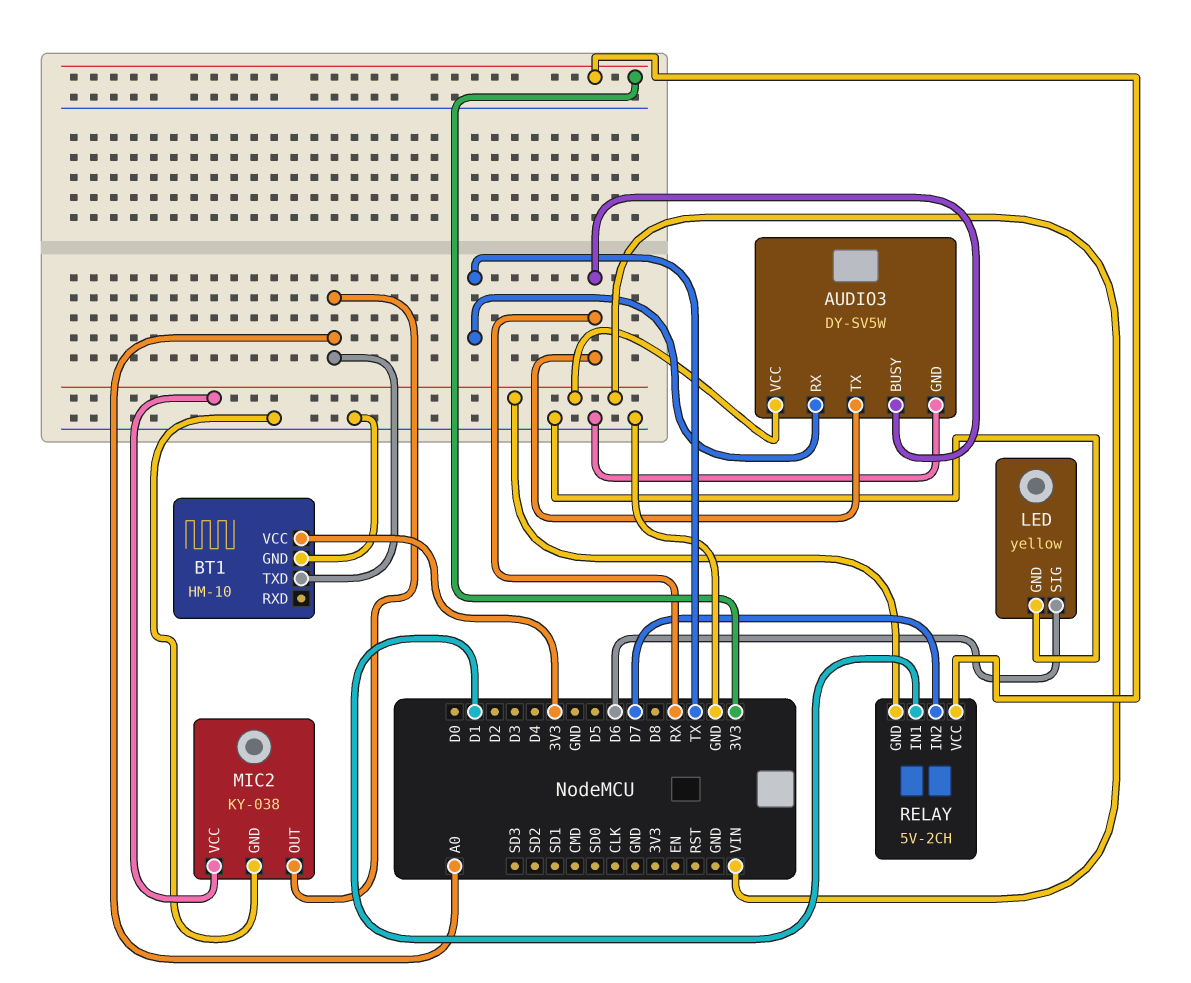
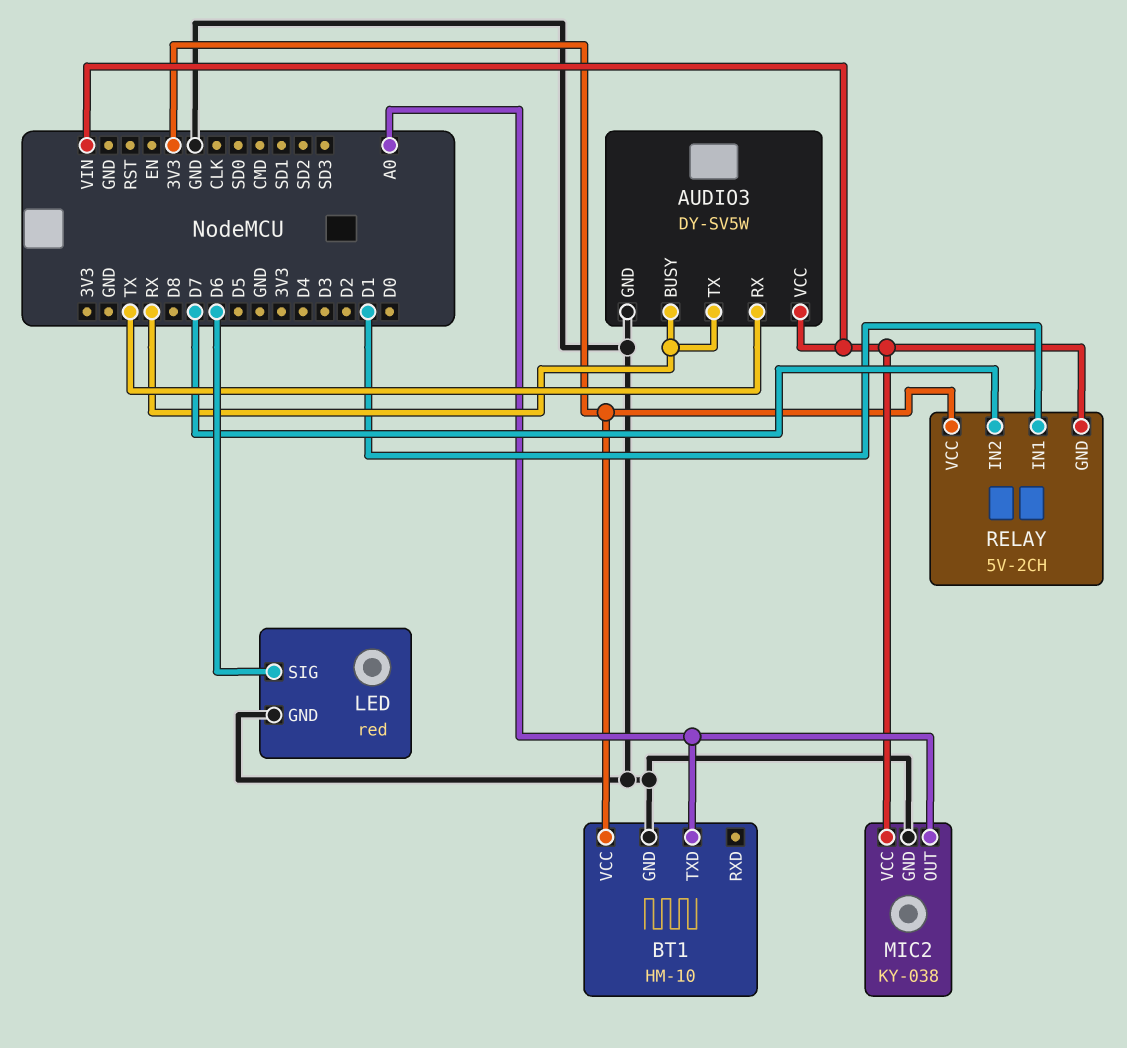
LED: yellow -> red

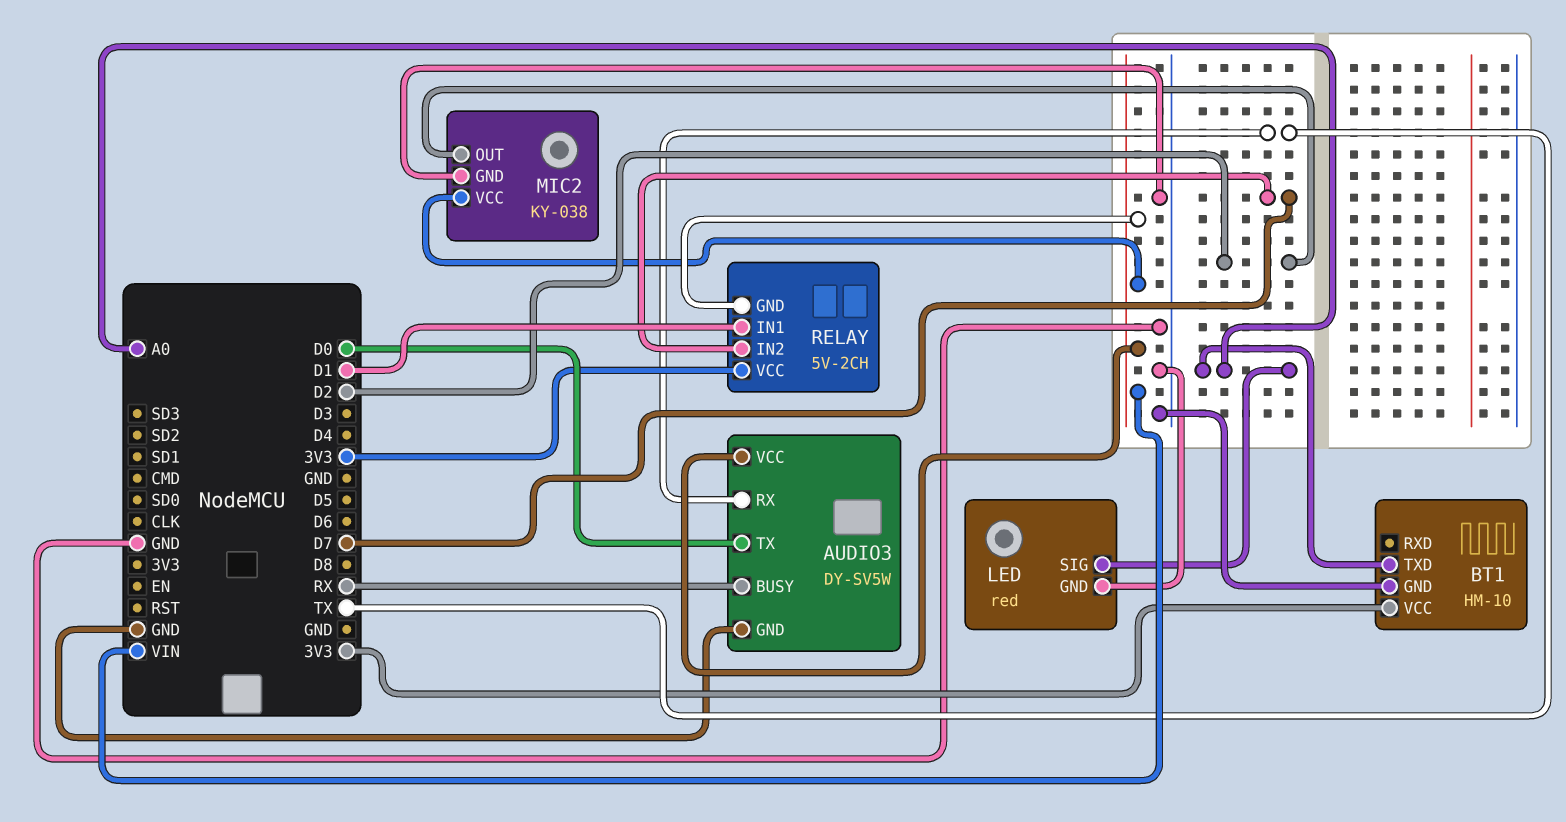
AUDIO3 pin TX: RX -> D0
LED pin SIG: D6 -> A0
MIC2 pin OUT: A0 -> D2

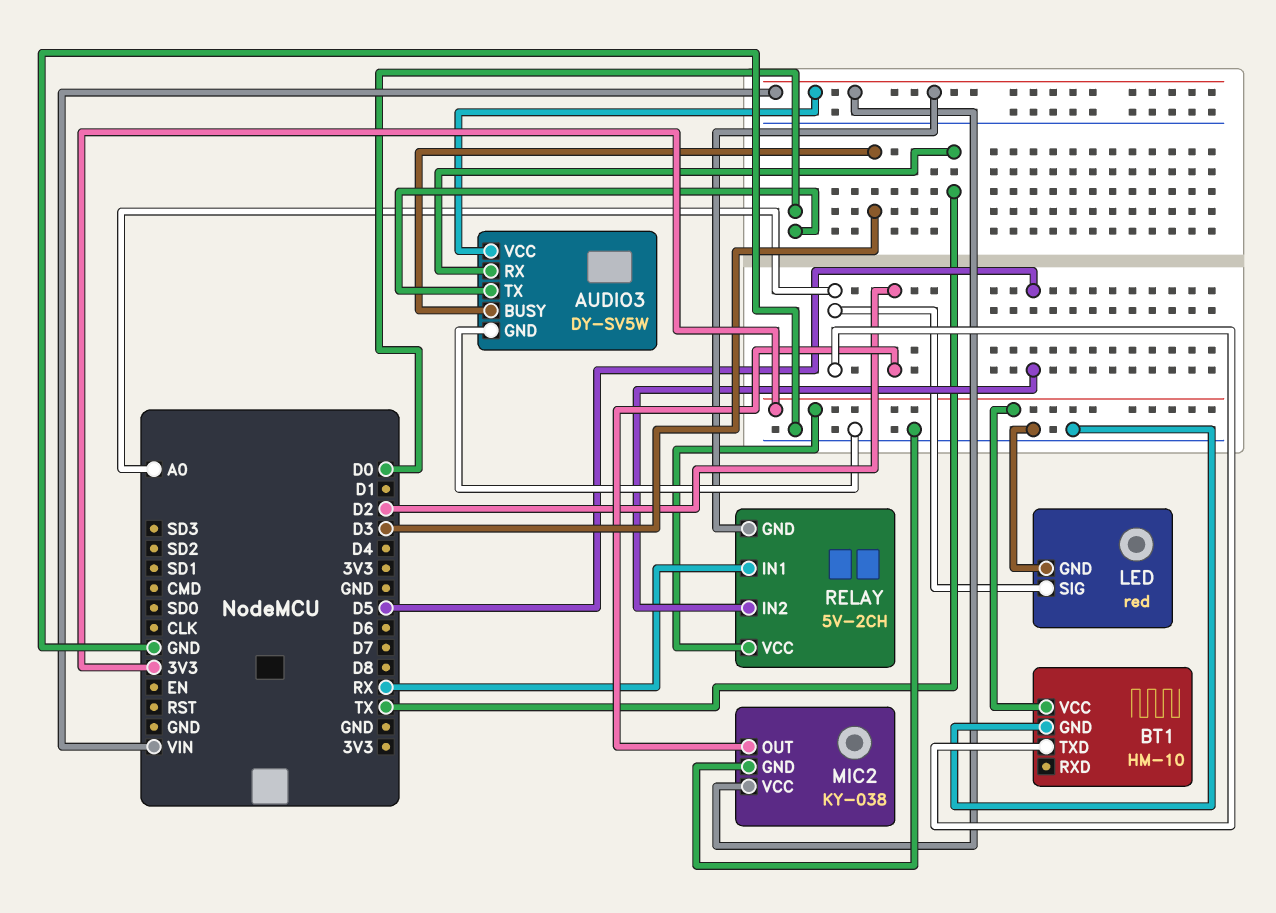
AUDIO3 pin BUSY: RX -> D3
RELAY pin IN1: D1 -> RX
RELAY pin IN2: D7 -> D5

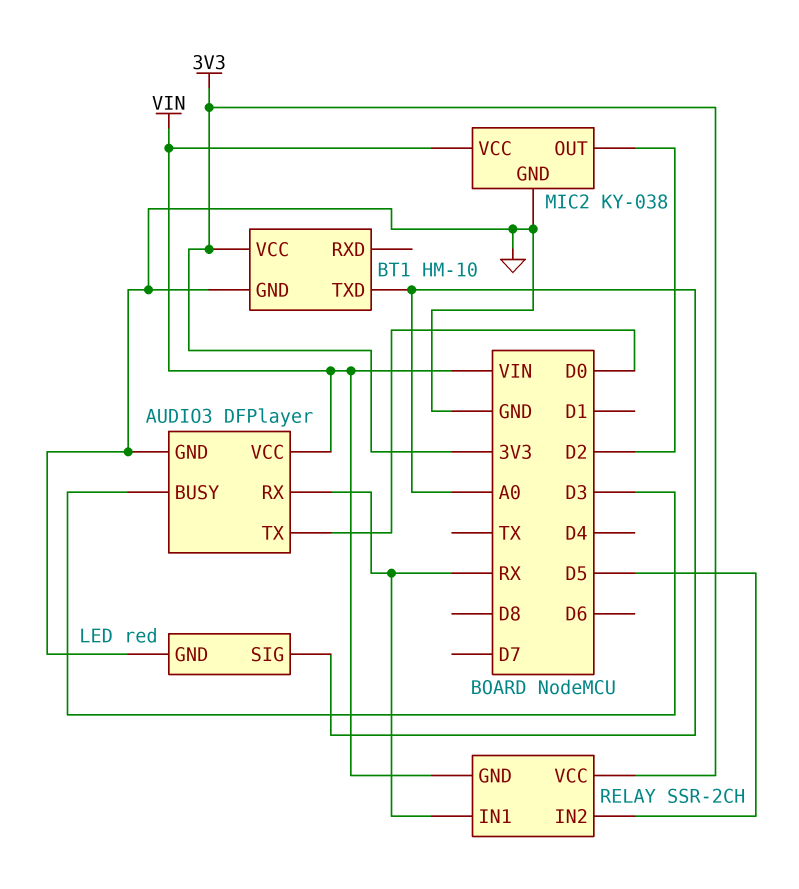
AUDIO3: DY-SV5W -> DFPlayer
AUDIO3 pin RX: TX -> RX
RELAY: 5V-2CH -> SSR-2CH

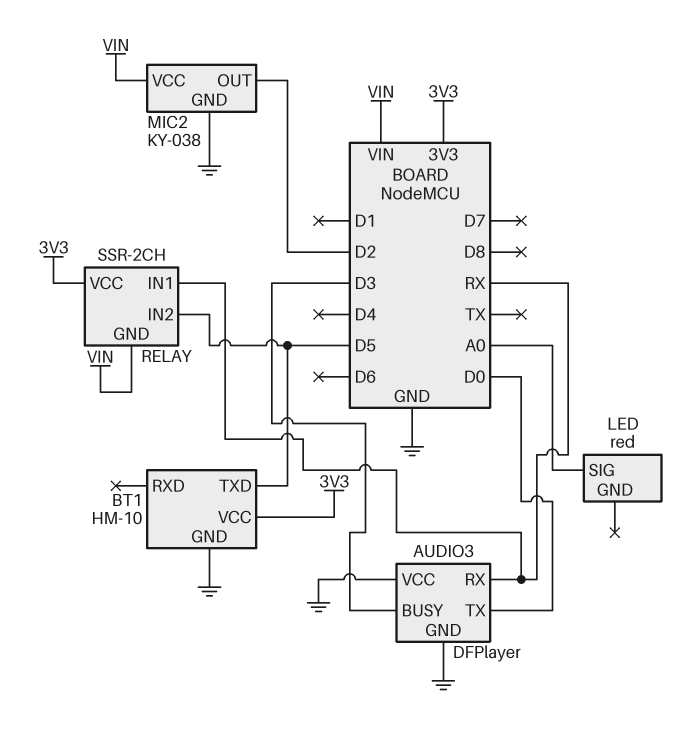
AUDIO3 pin VCC: VIN -> GND
BT1 pin TXD: A0 -> D5
LED pin GND: GND -> none

